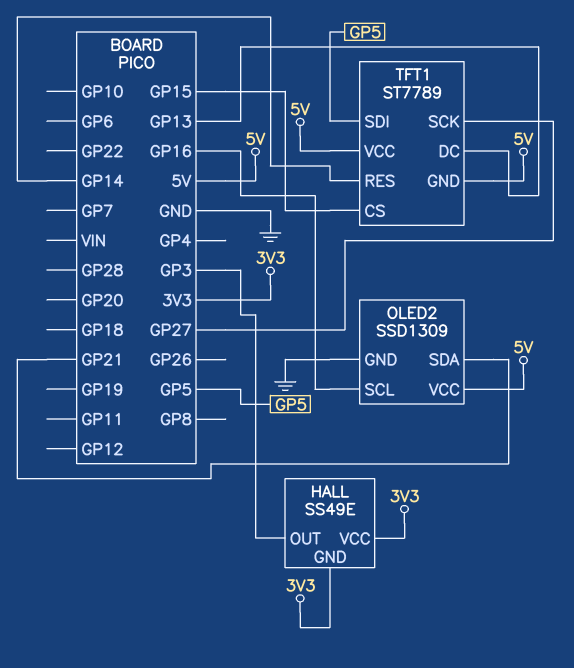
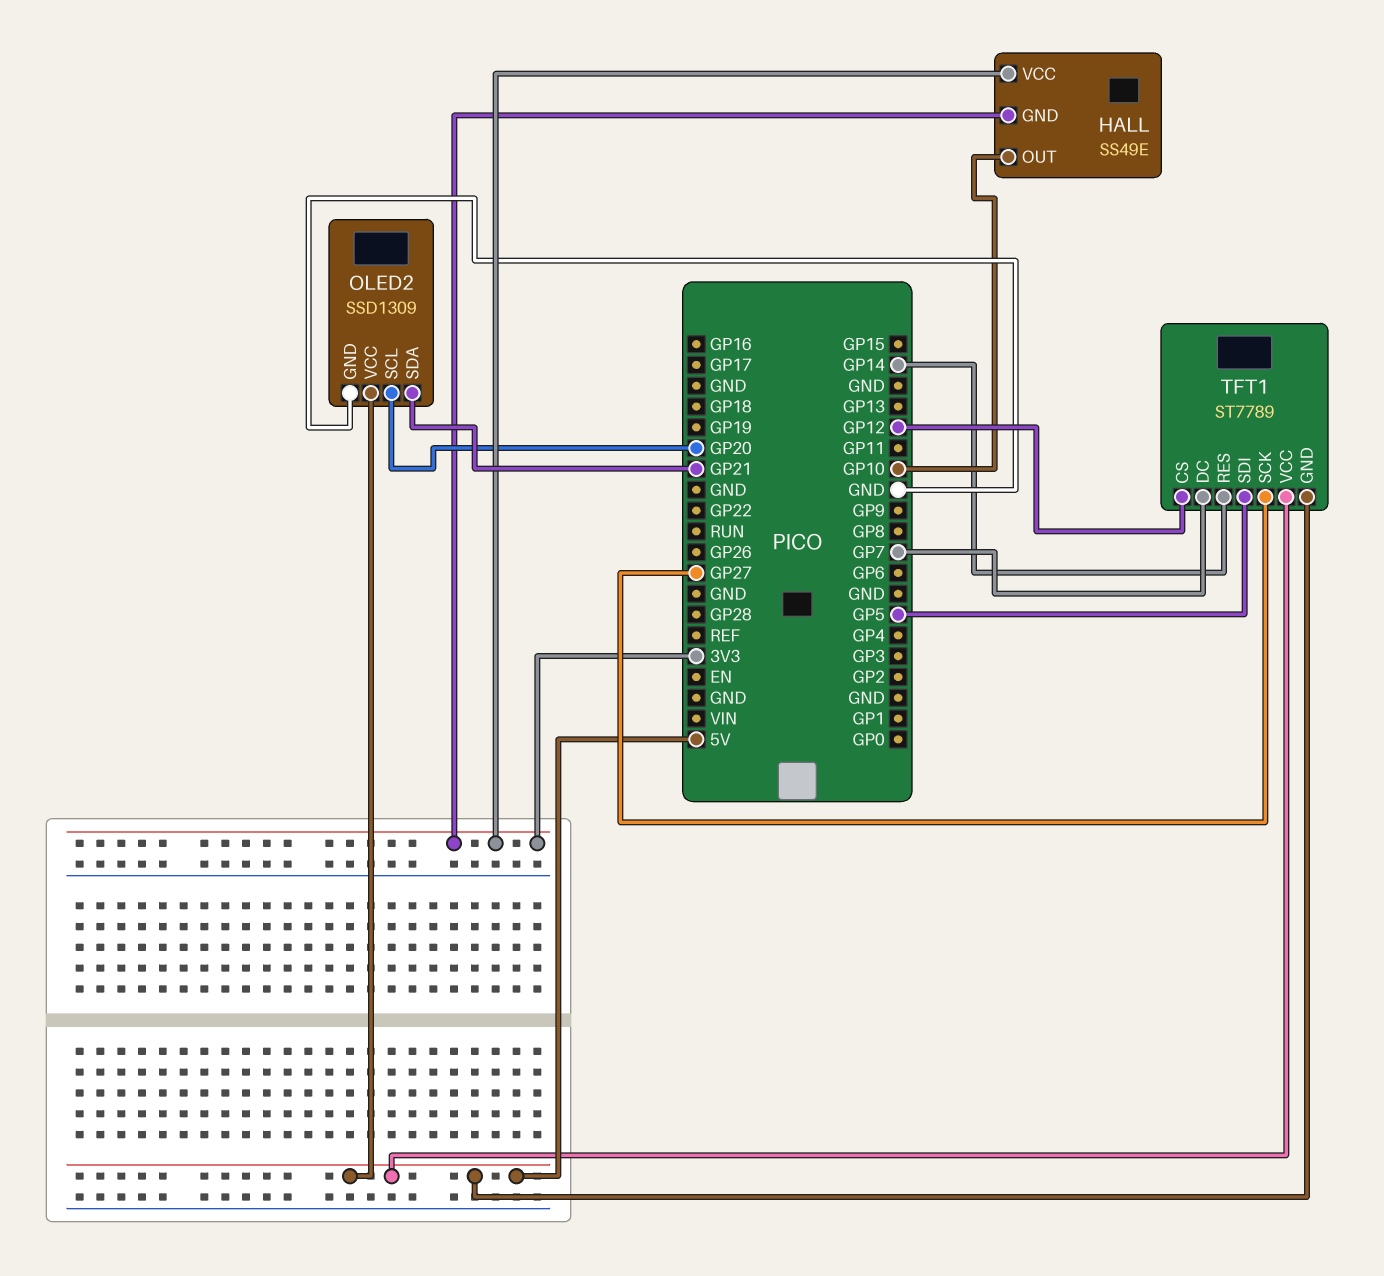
HALL pin OUT: GP3 -> GP10
OLED2 pin SCL: GP16 -> GP20
TFT1 pin CS: GP15 -> GP12
TFT1 pin DC: GP13 -> GP7

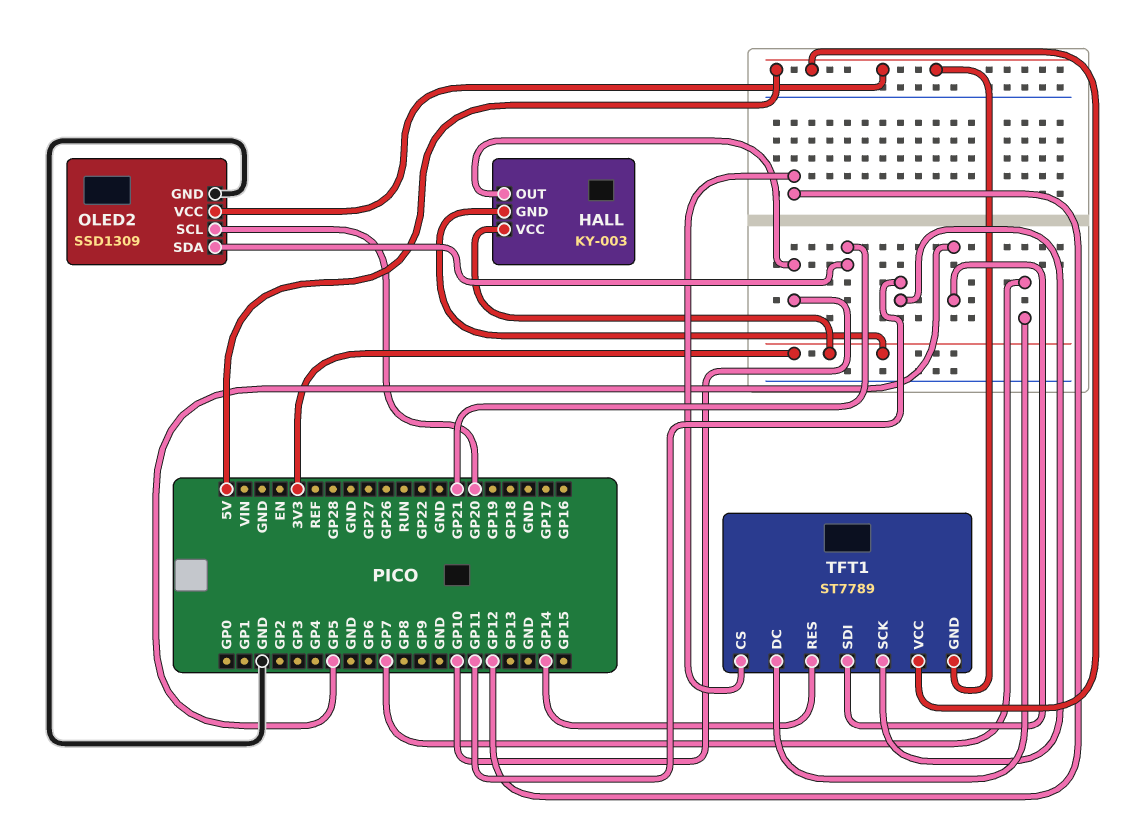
HALL: SS49E -> KY-003
TFT1 pin SCK: GP27 -> GP11

